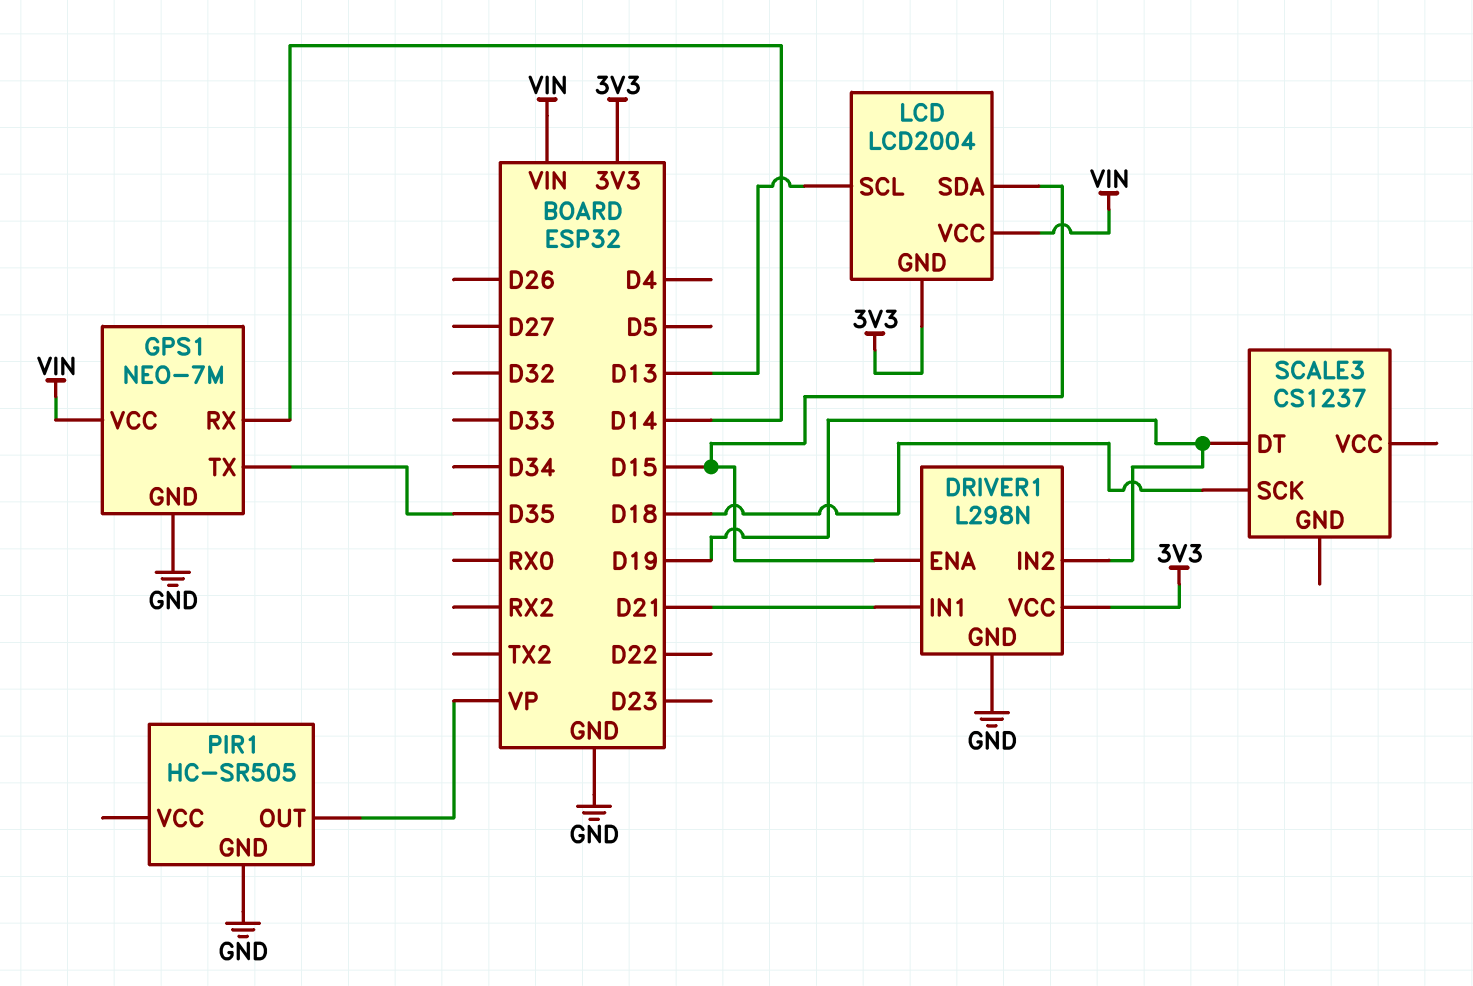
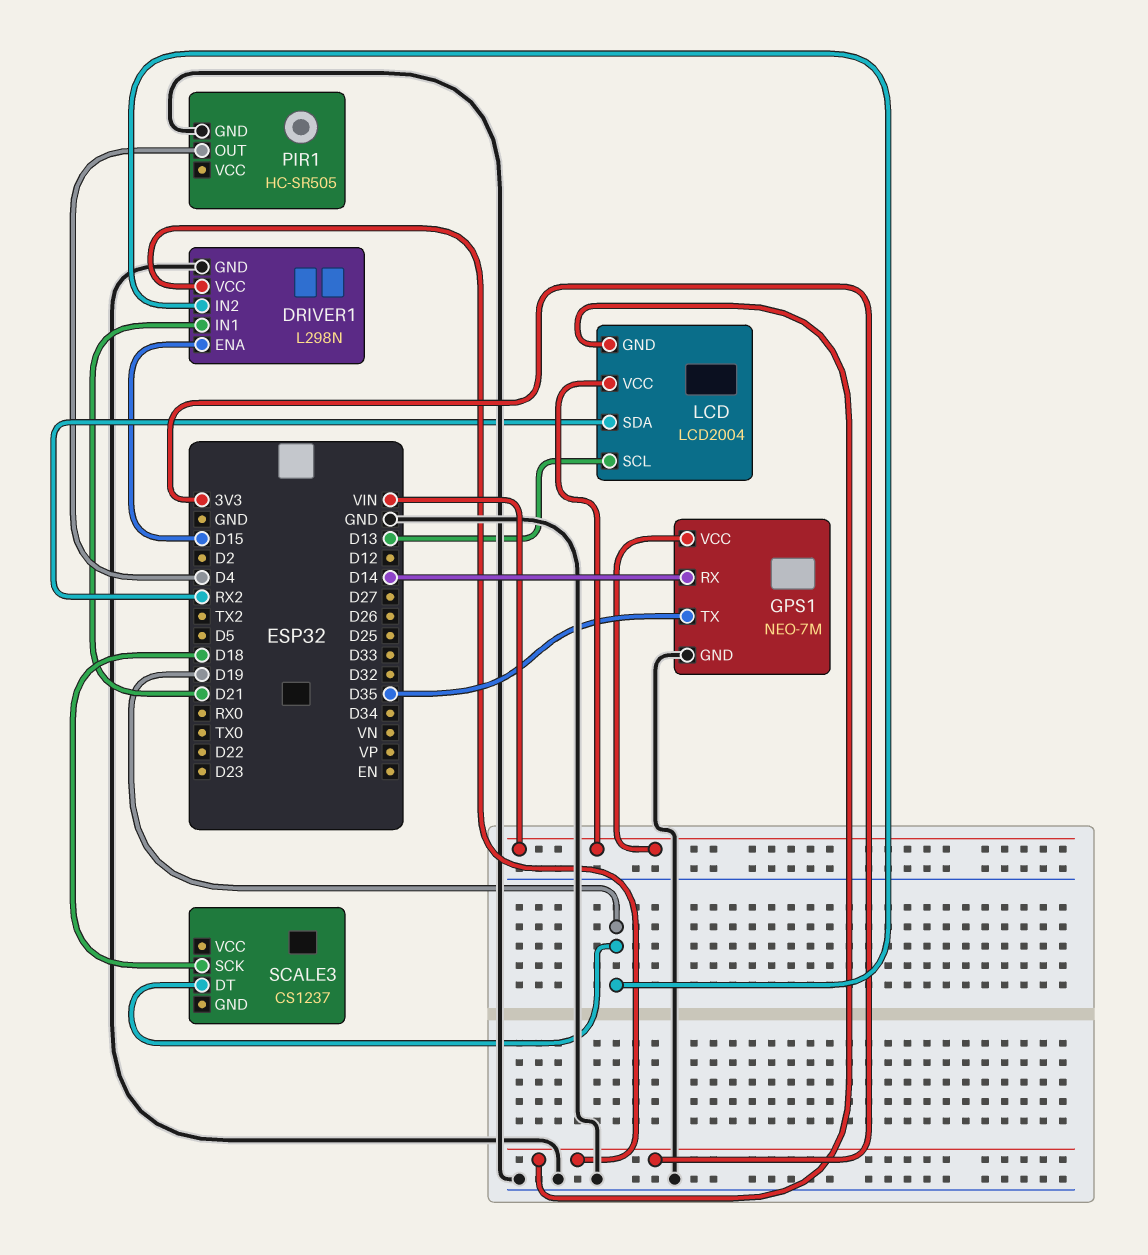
LCD pin SDA: D15 -> RX2
PIR1 pin OUT: VP -> D4

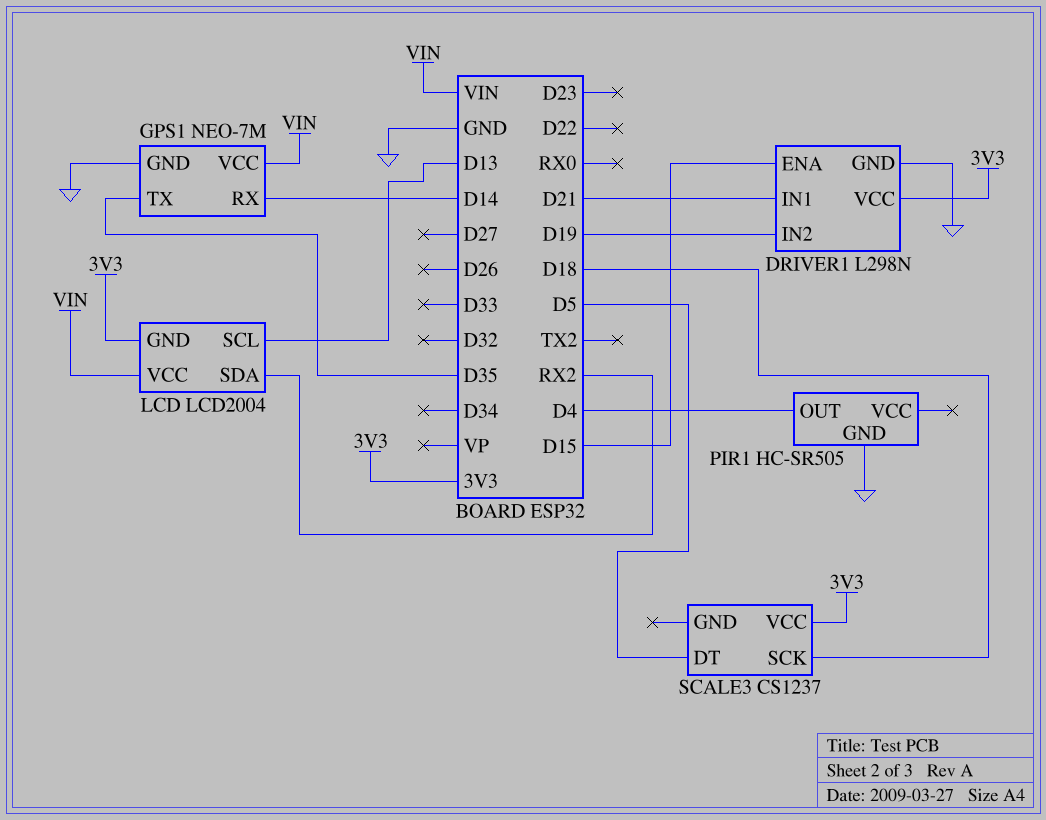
SCALE3 pin DT: D19 -> D5
SCALE3 pin VCC: none -> 3V3

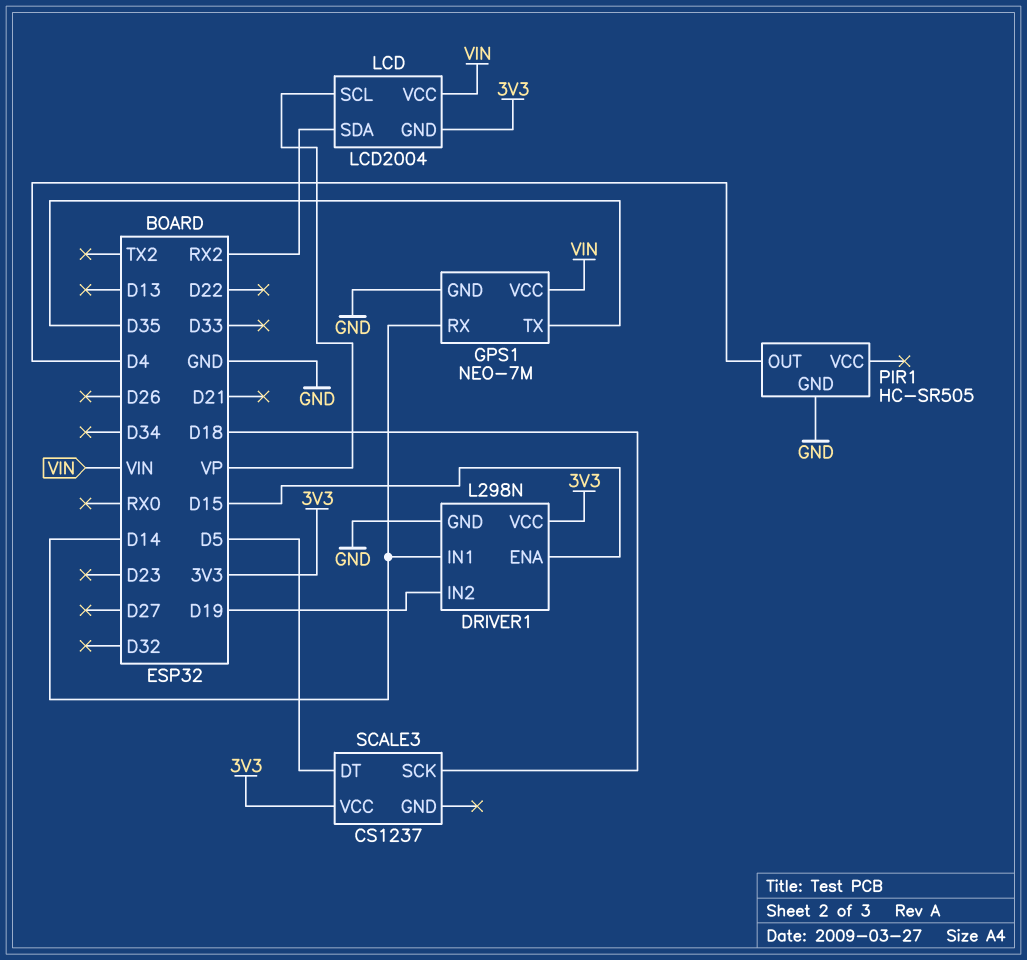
DRIVER1 pin IN1: D21 -> D14
LCD pin SCL: D13 -> VP

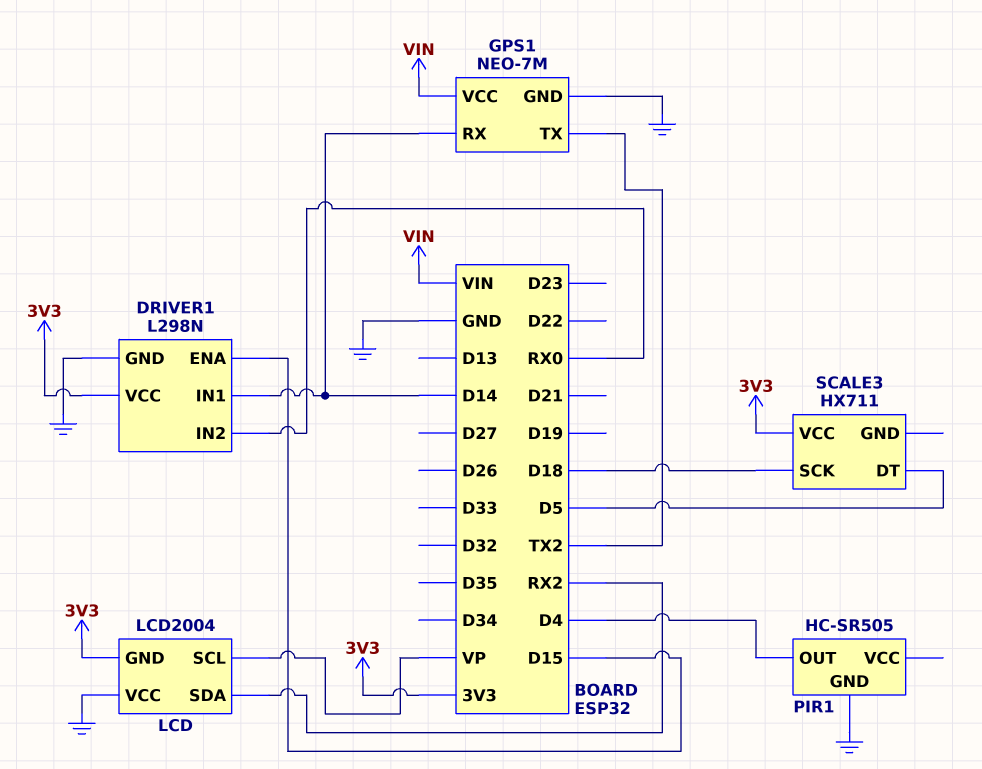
DRIVER1 pin IN2: D19 -> RX0
GPS1 pin TX: D35 -> TX2
LCD pin VCC: VIN -> GND
SCALE3: CS1237 -> HX711

